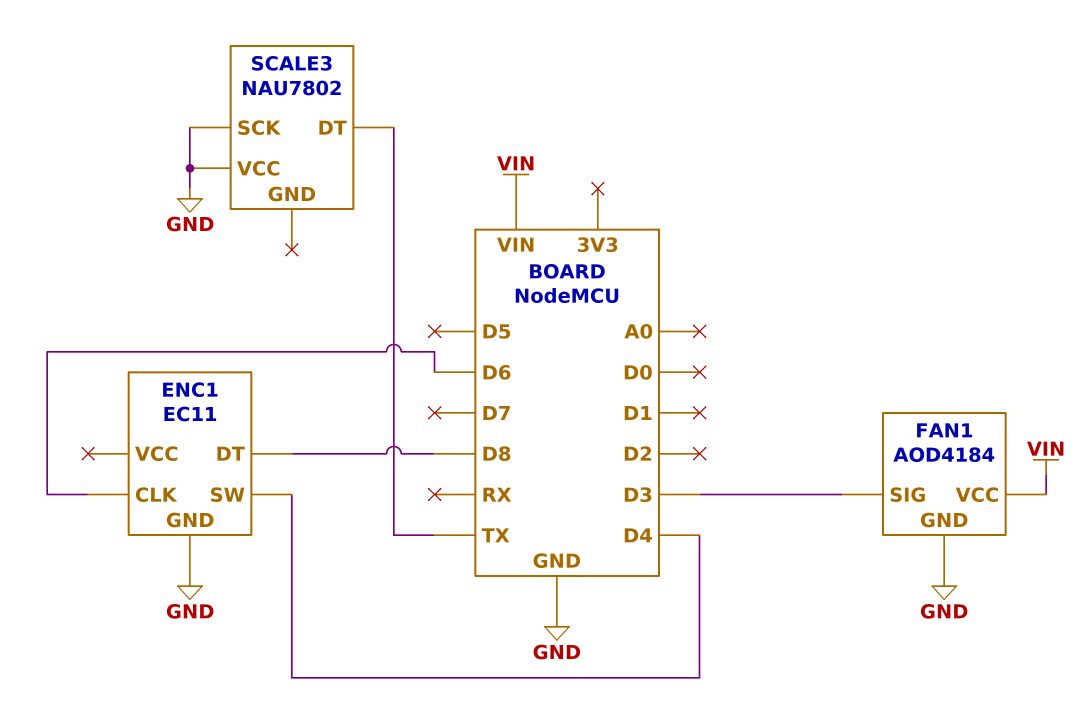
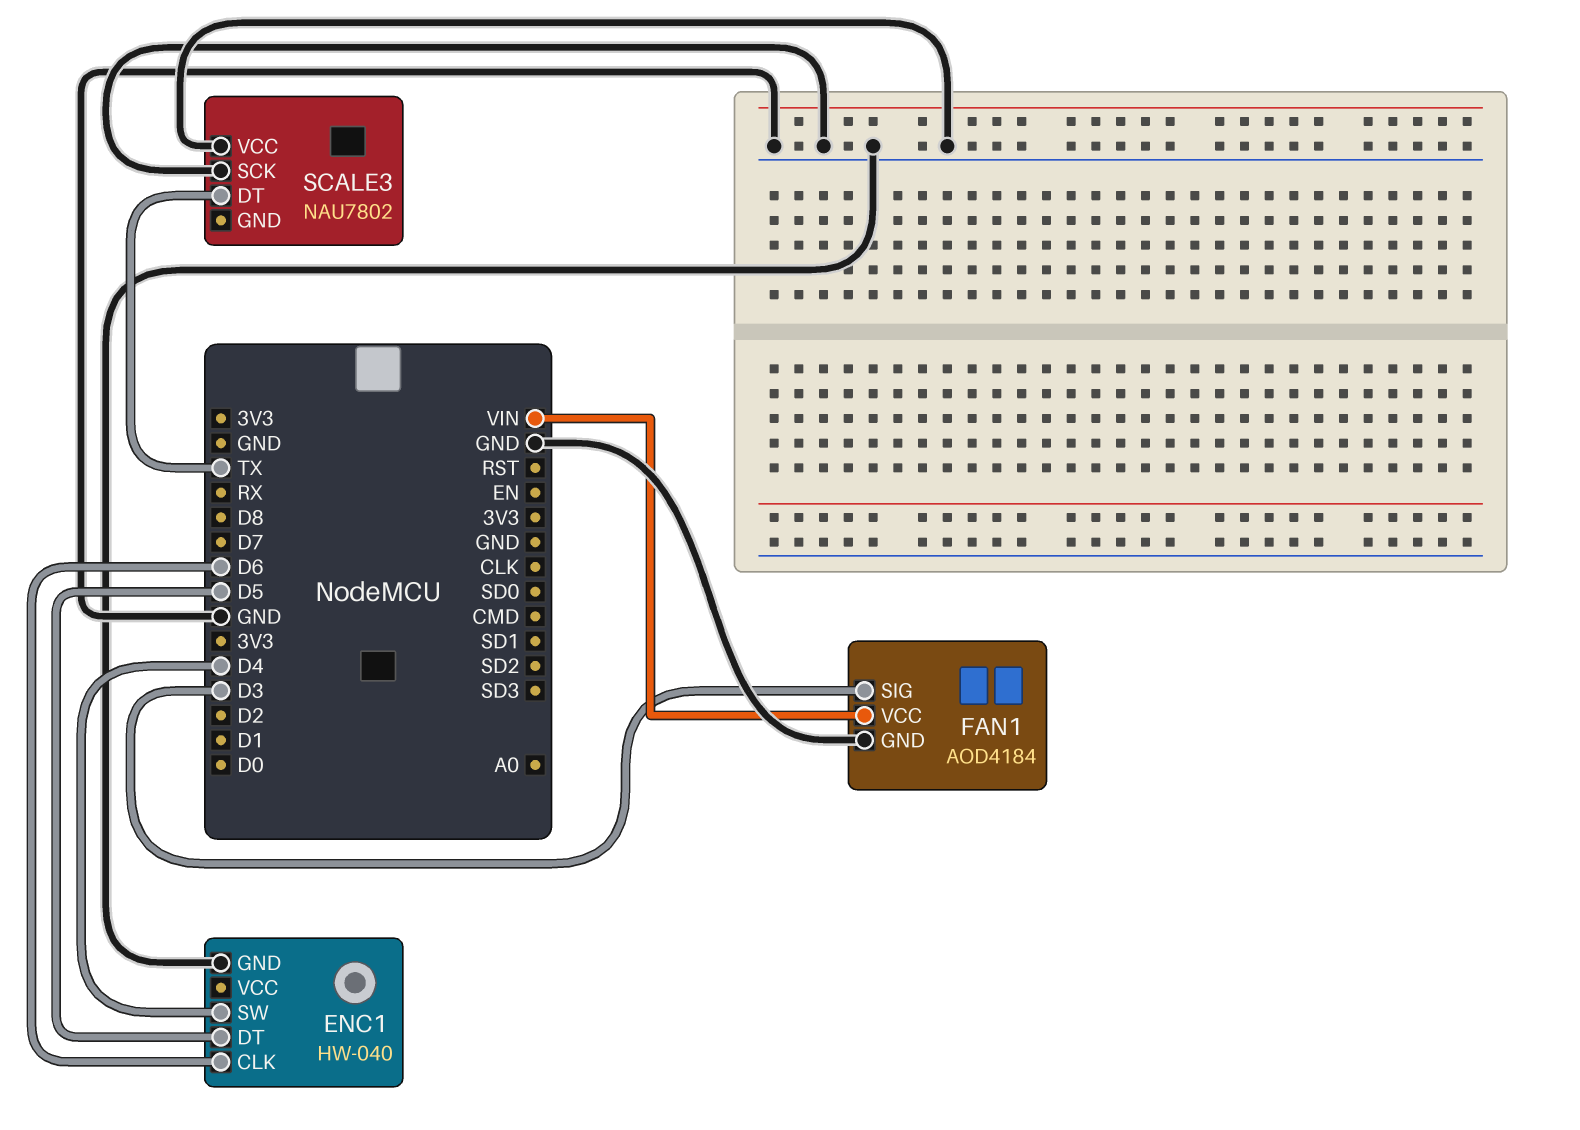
ENC1: EC11 -> HW-040
ENC1 pin DT: D8 -> D5

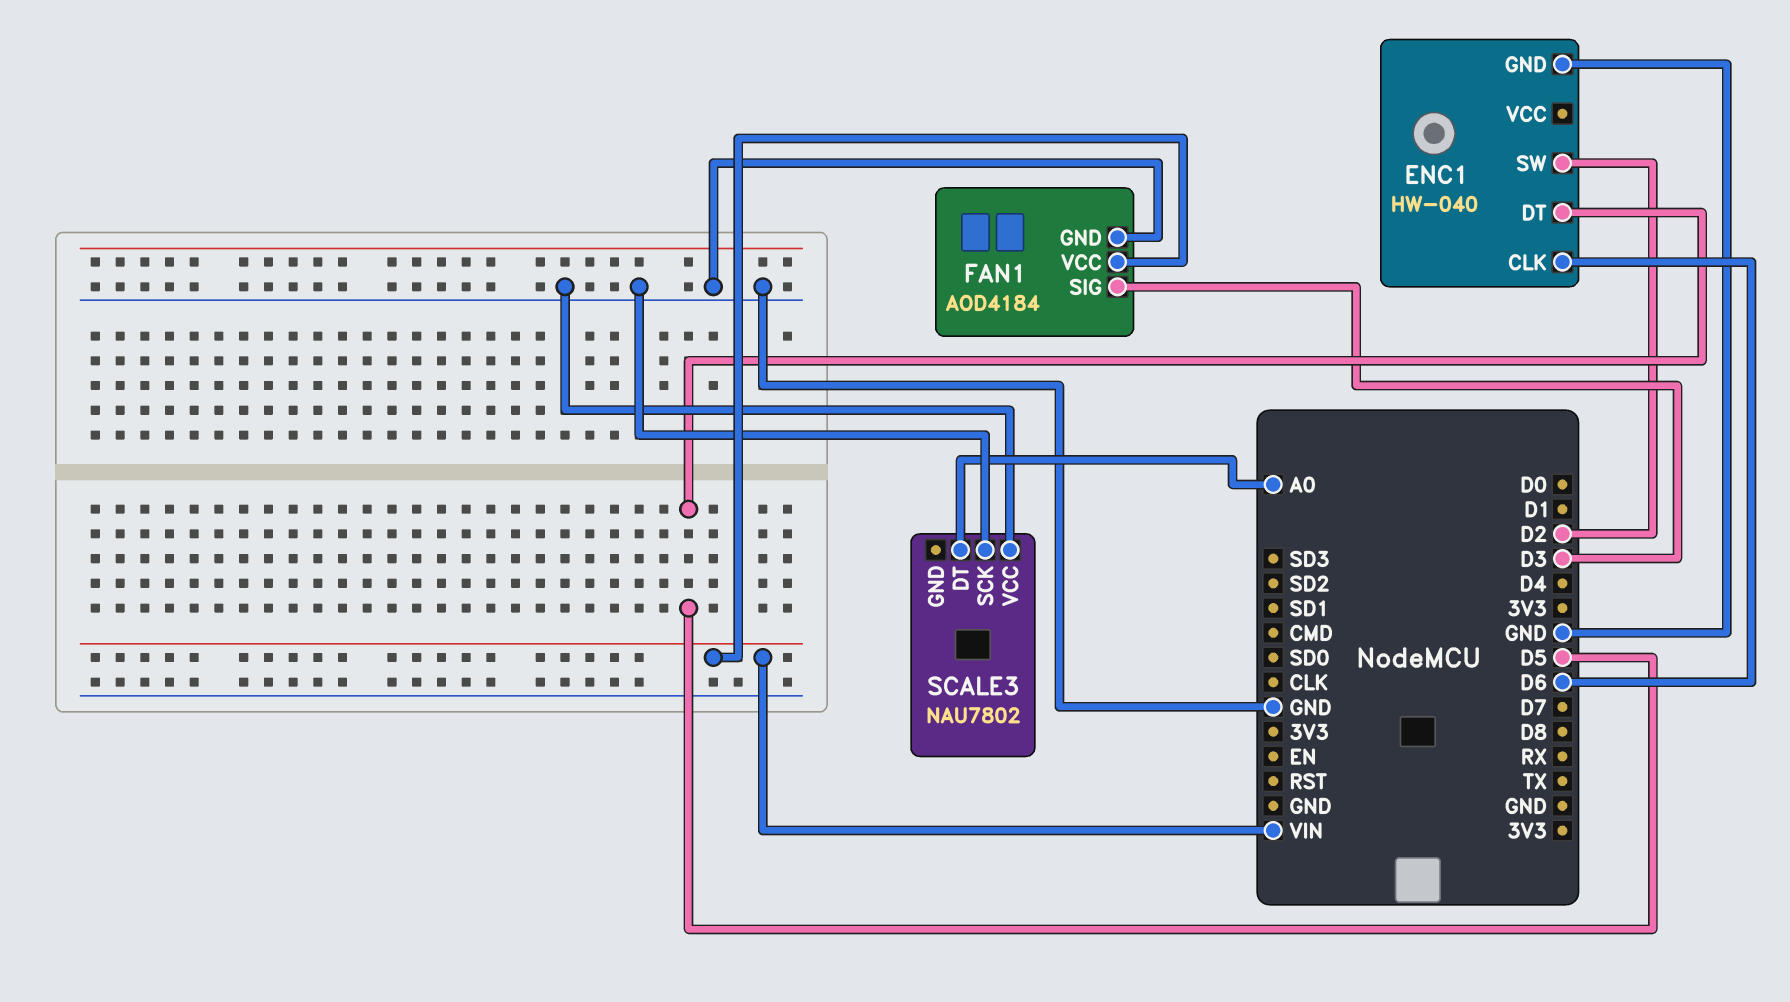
ENC1 pin SW: D4 -> D2
SCALE3 pin DT: TX -> A0

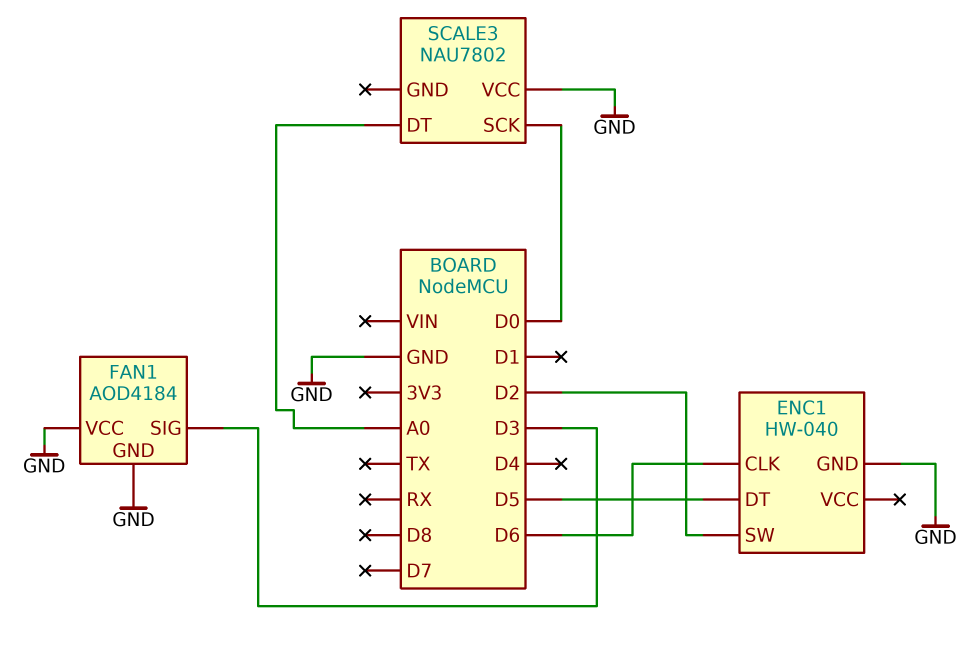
FAN1 pin VCC: VIN -> GND
SCALE3 pin SCK: GND -> D0

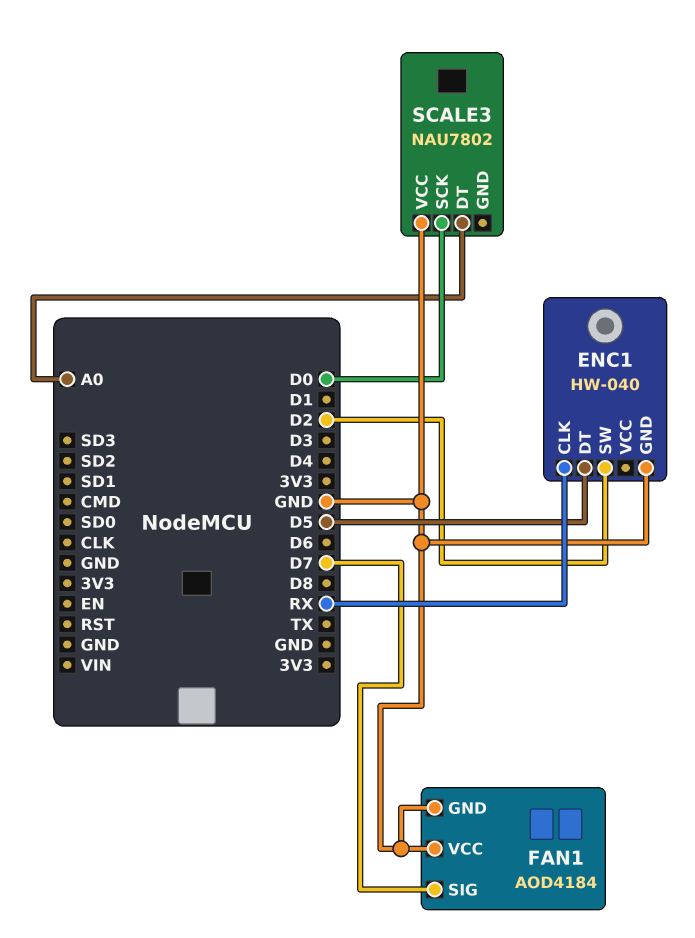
ENC1 pin CLK: D6 -> RX
FAN1 pin SIG: D3 -> D7

